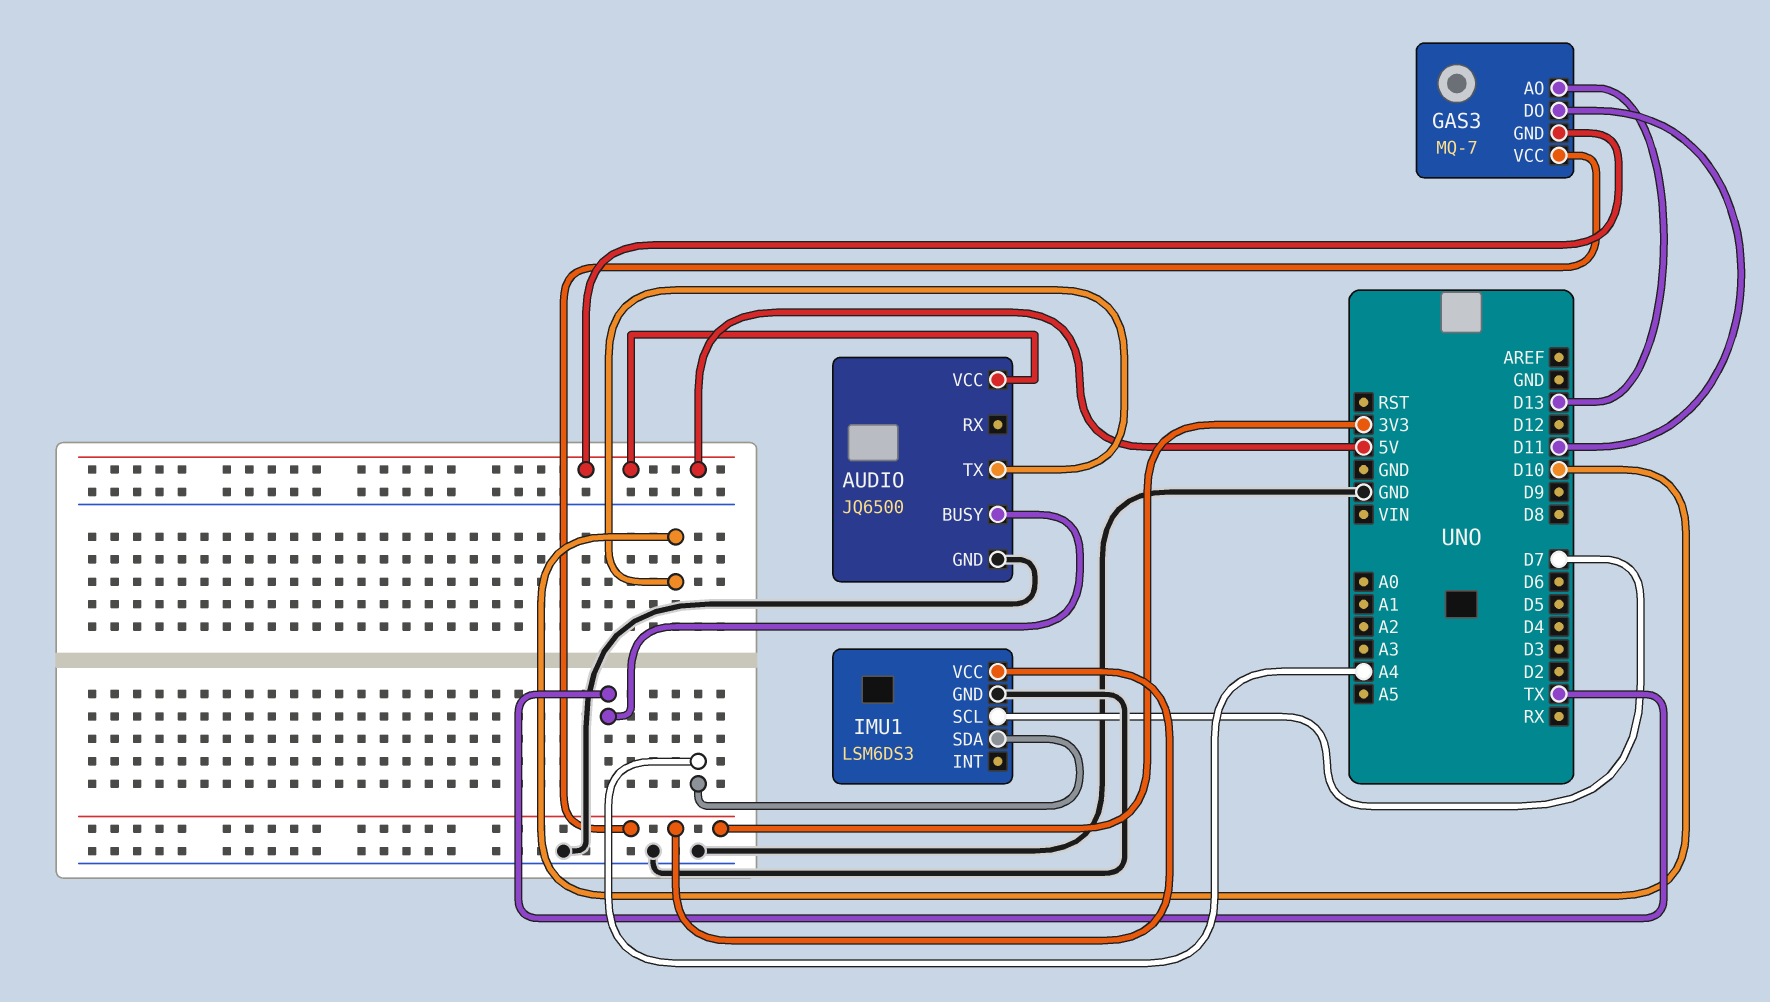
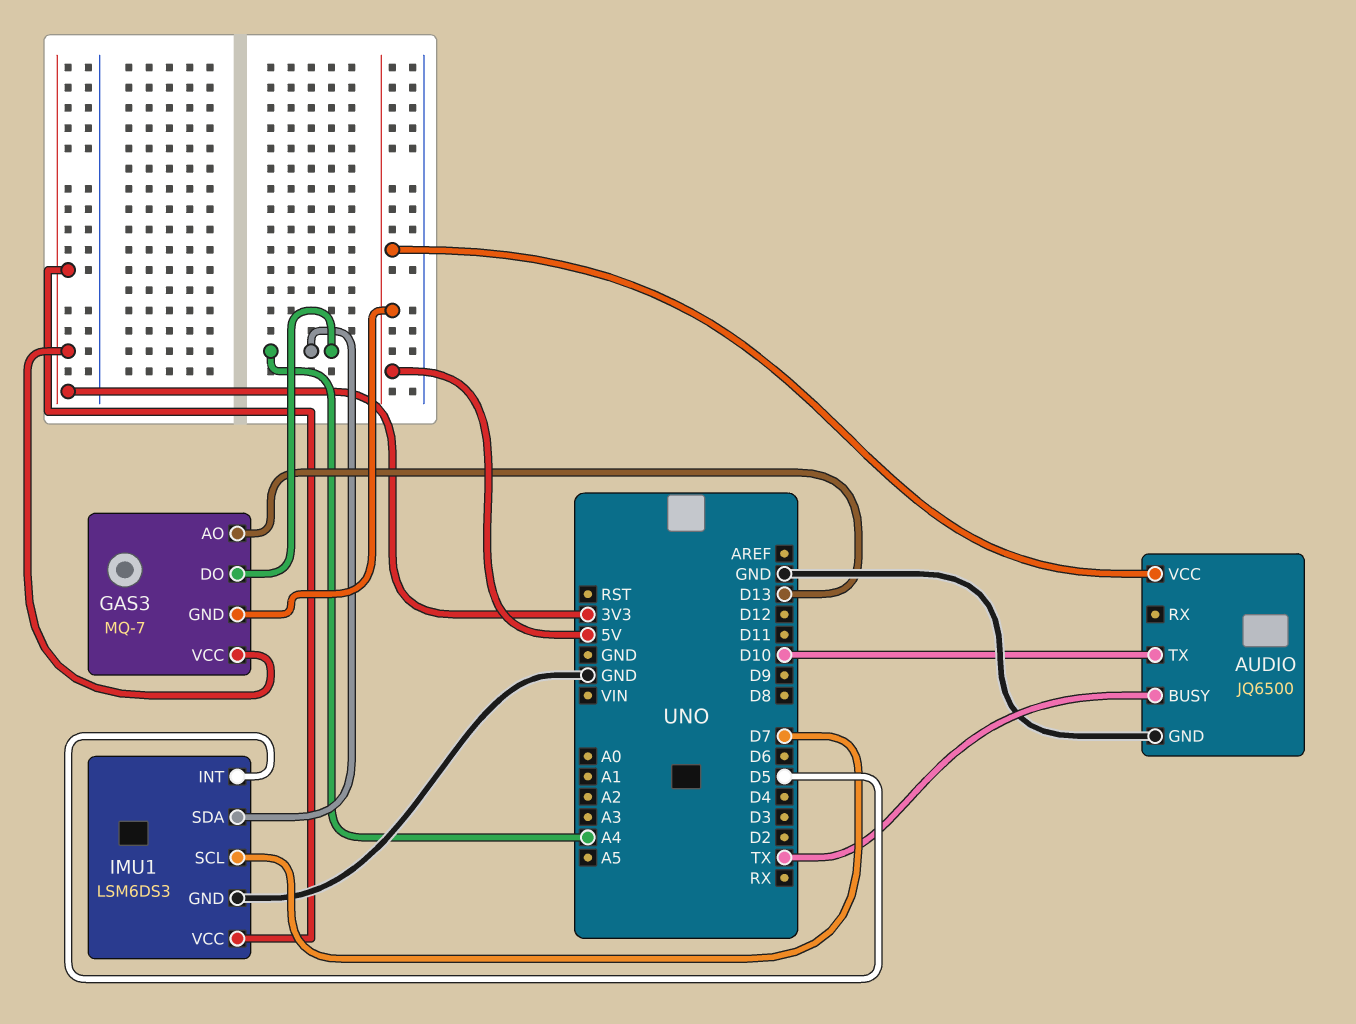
GAS3 pin DO: D11 -> A4
IMU1 pin INT: none -> D5

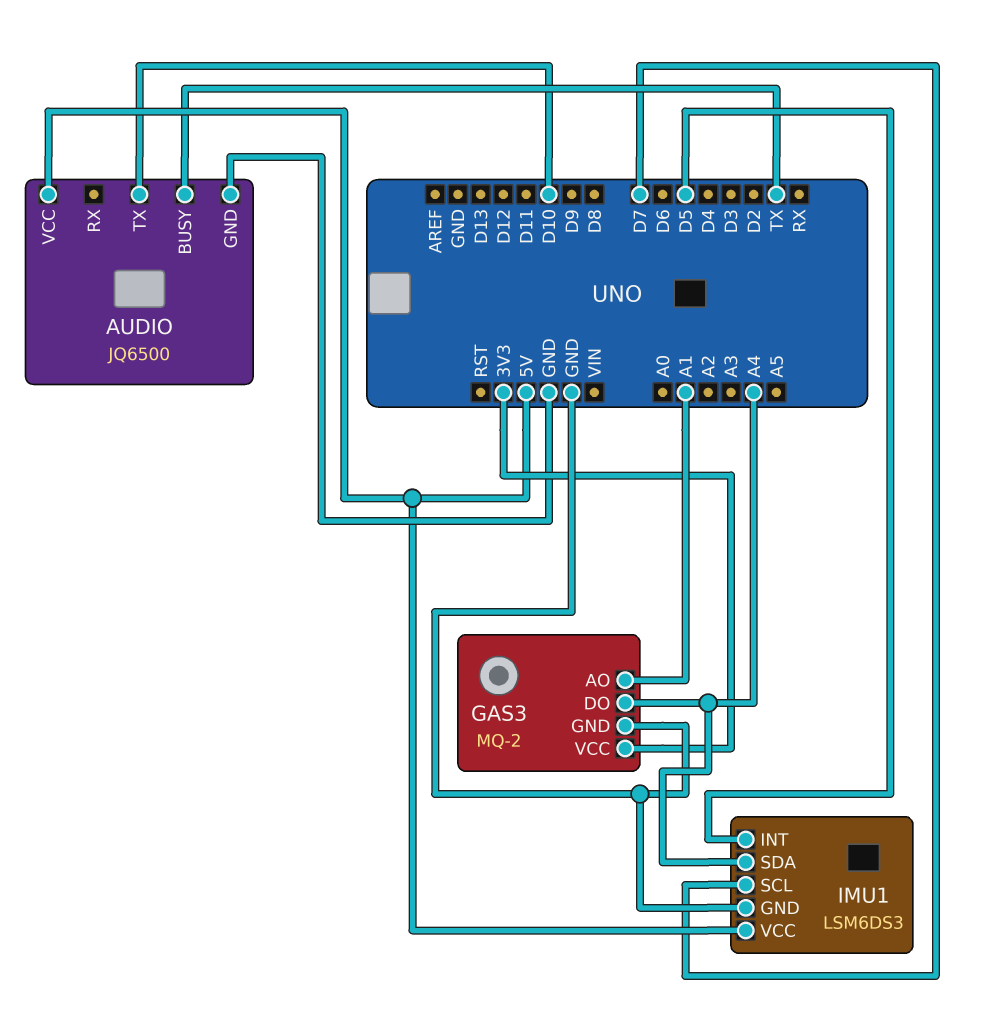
GAS3: MQ-7 -> MQ-2
GAS3 pin AO: D13 -> A1
GAS3 pin GND: 5V -> GND
IMU1 pin VCC: 3V3 -> 5V

